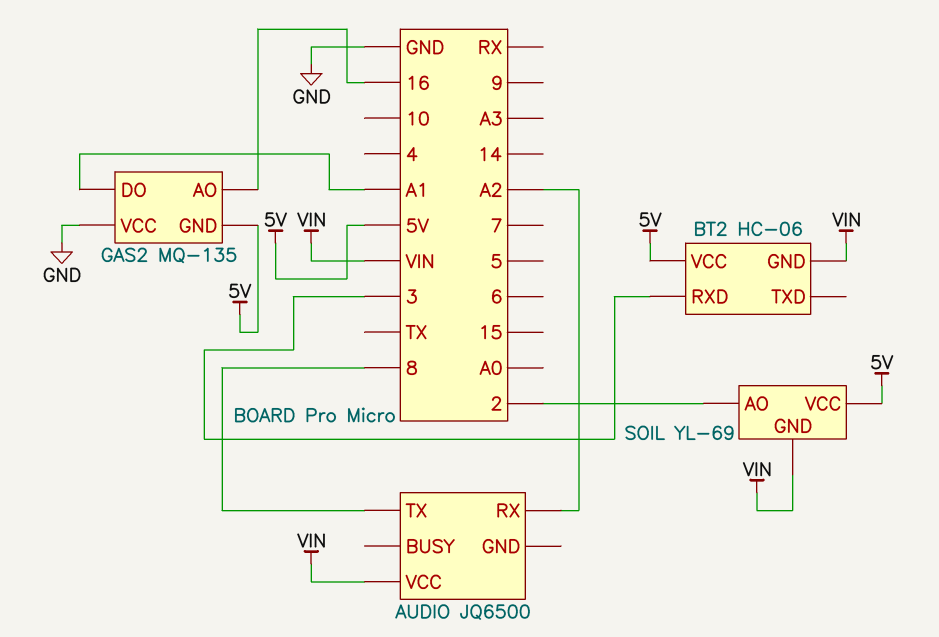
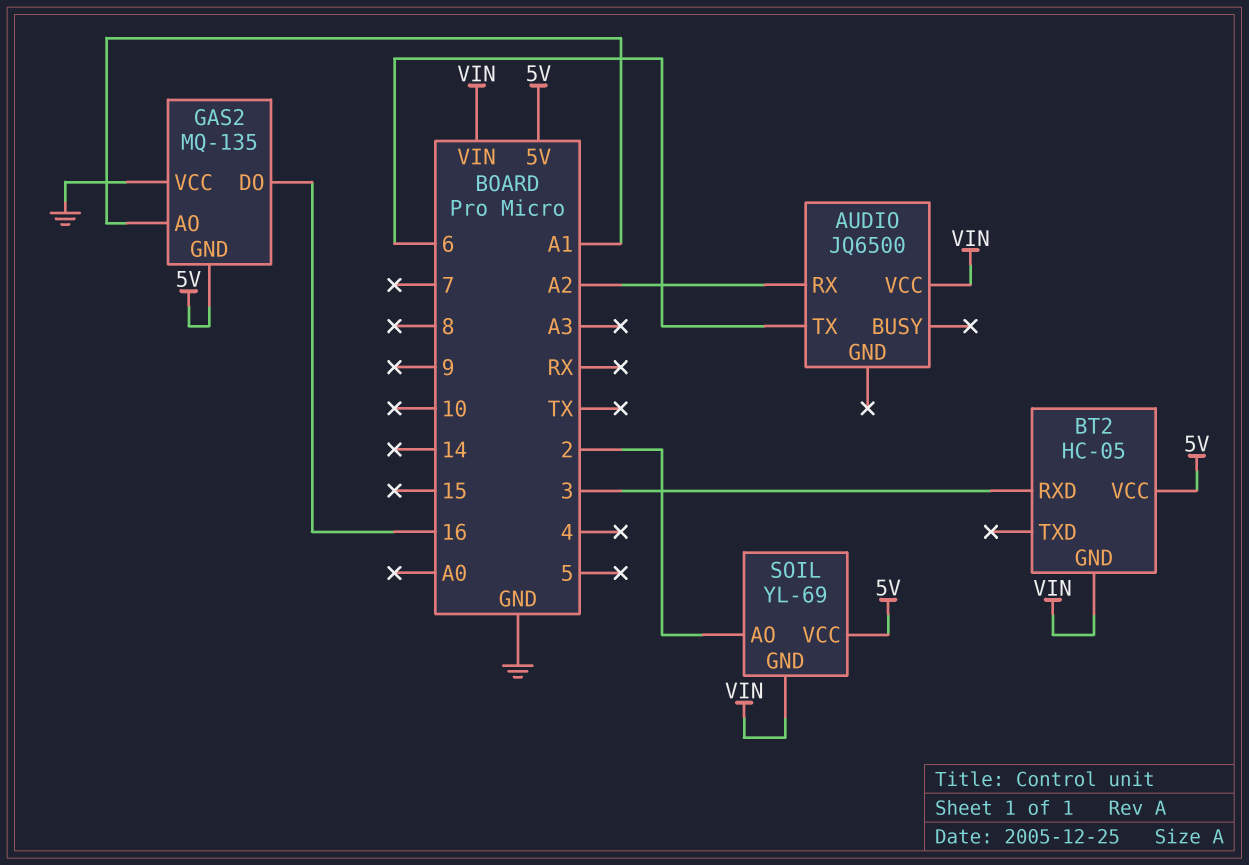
AUDIO pin TX: 8 -> 6
BT2: HC-06 -> HC-05
GAS2 pin AO: 16 -> A1
GAS2 pin DO: A1 -> 16

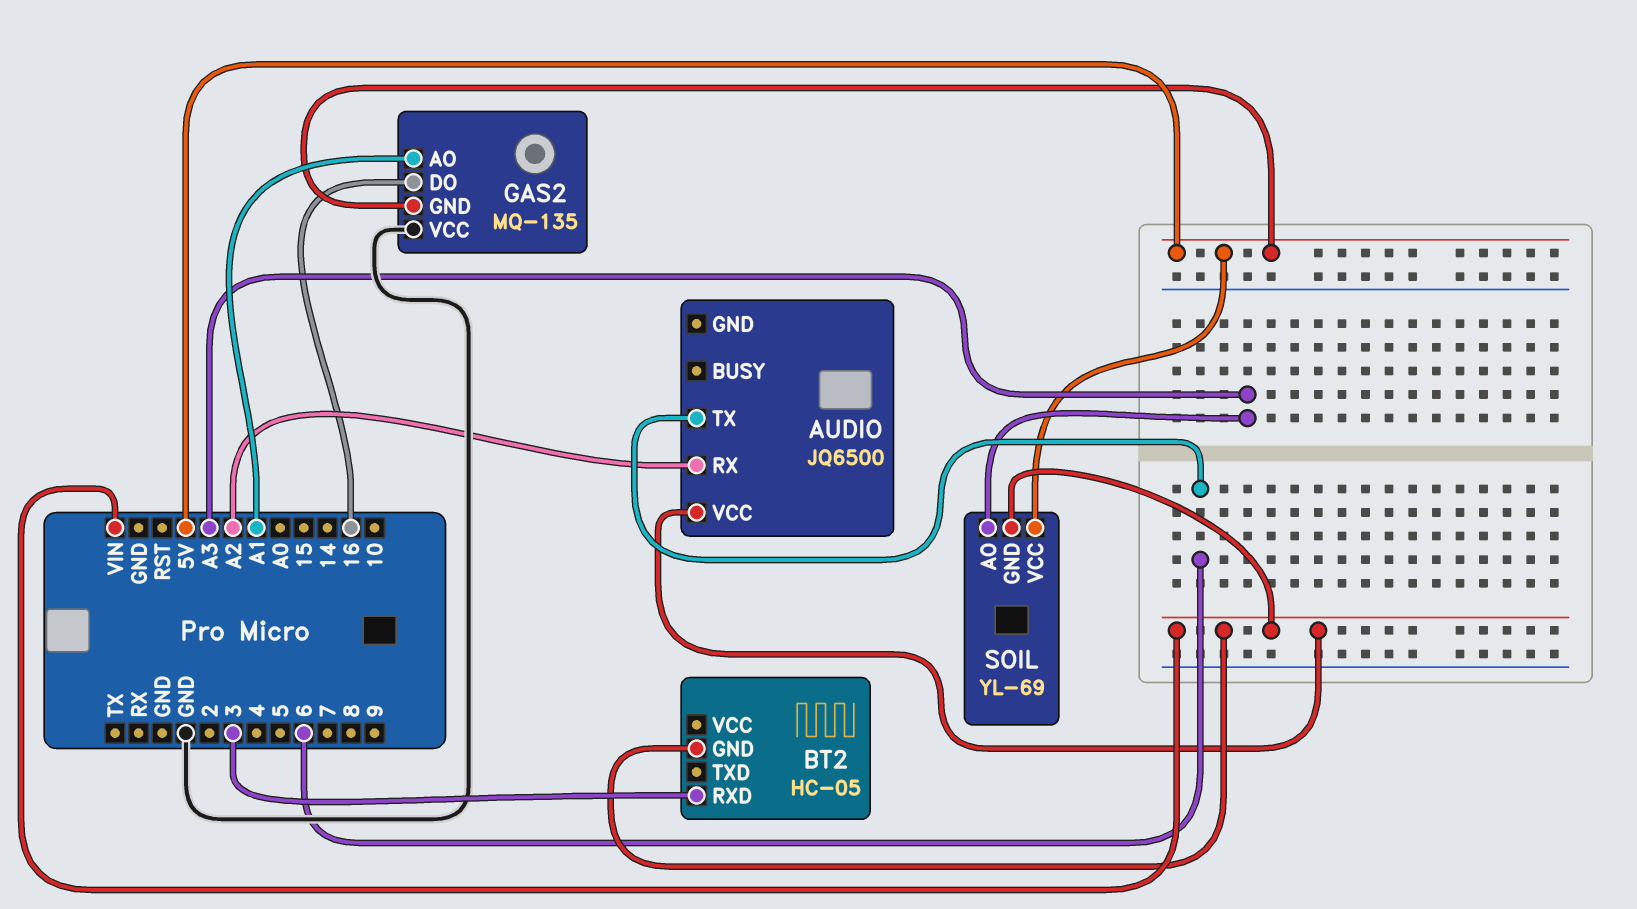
BT2 pin VCC: 5V -> none
SOIL pin AO: 2 -> A3

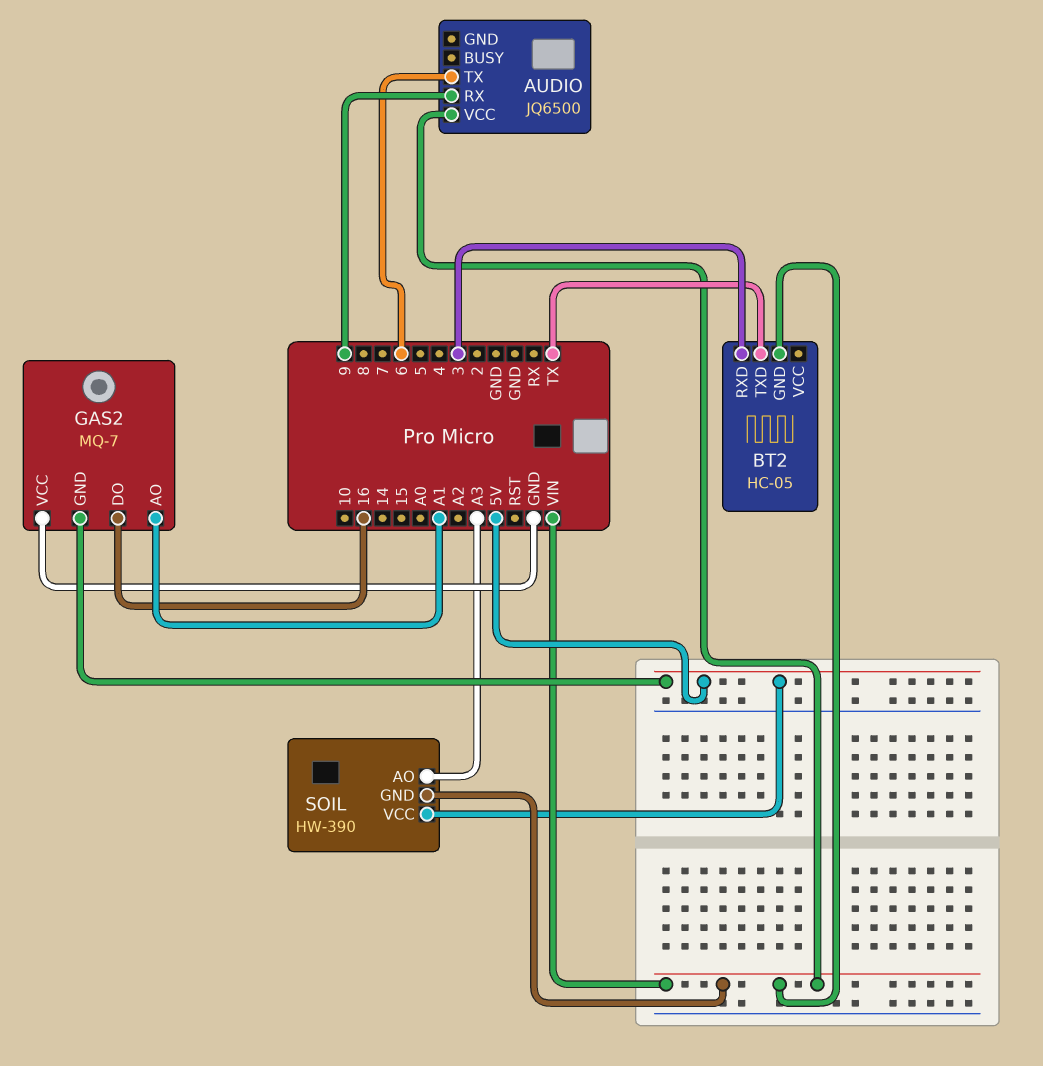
AUDIO pin RX: A2 -> 9
BT2 pin TXD: none -> TX
GAS2: MQ-135 -> MQ-7
SOIL: YL-69 -> HW-390

